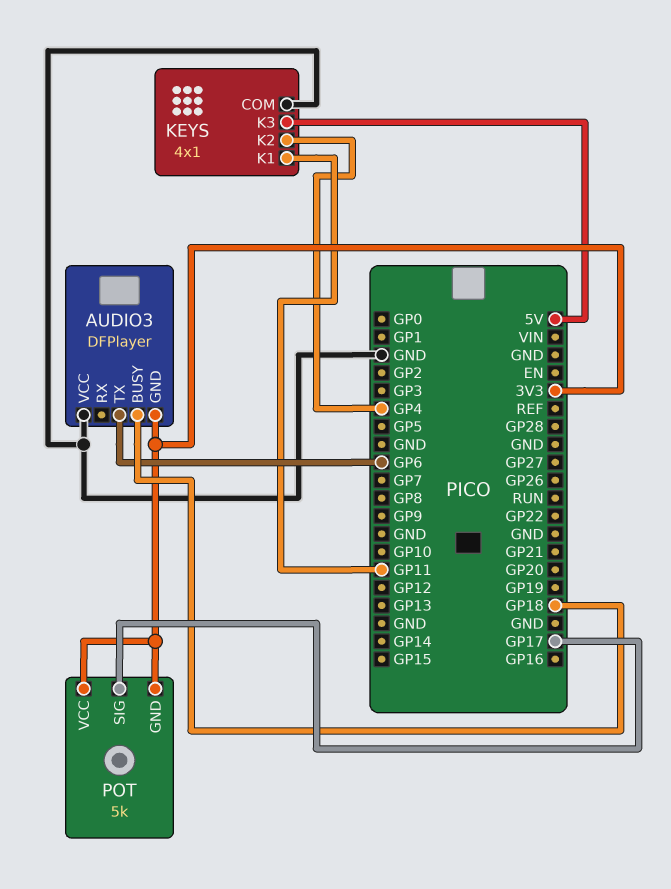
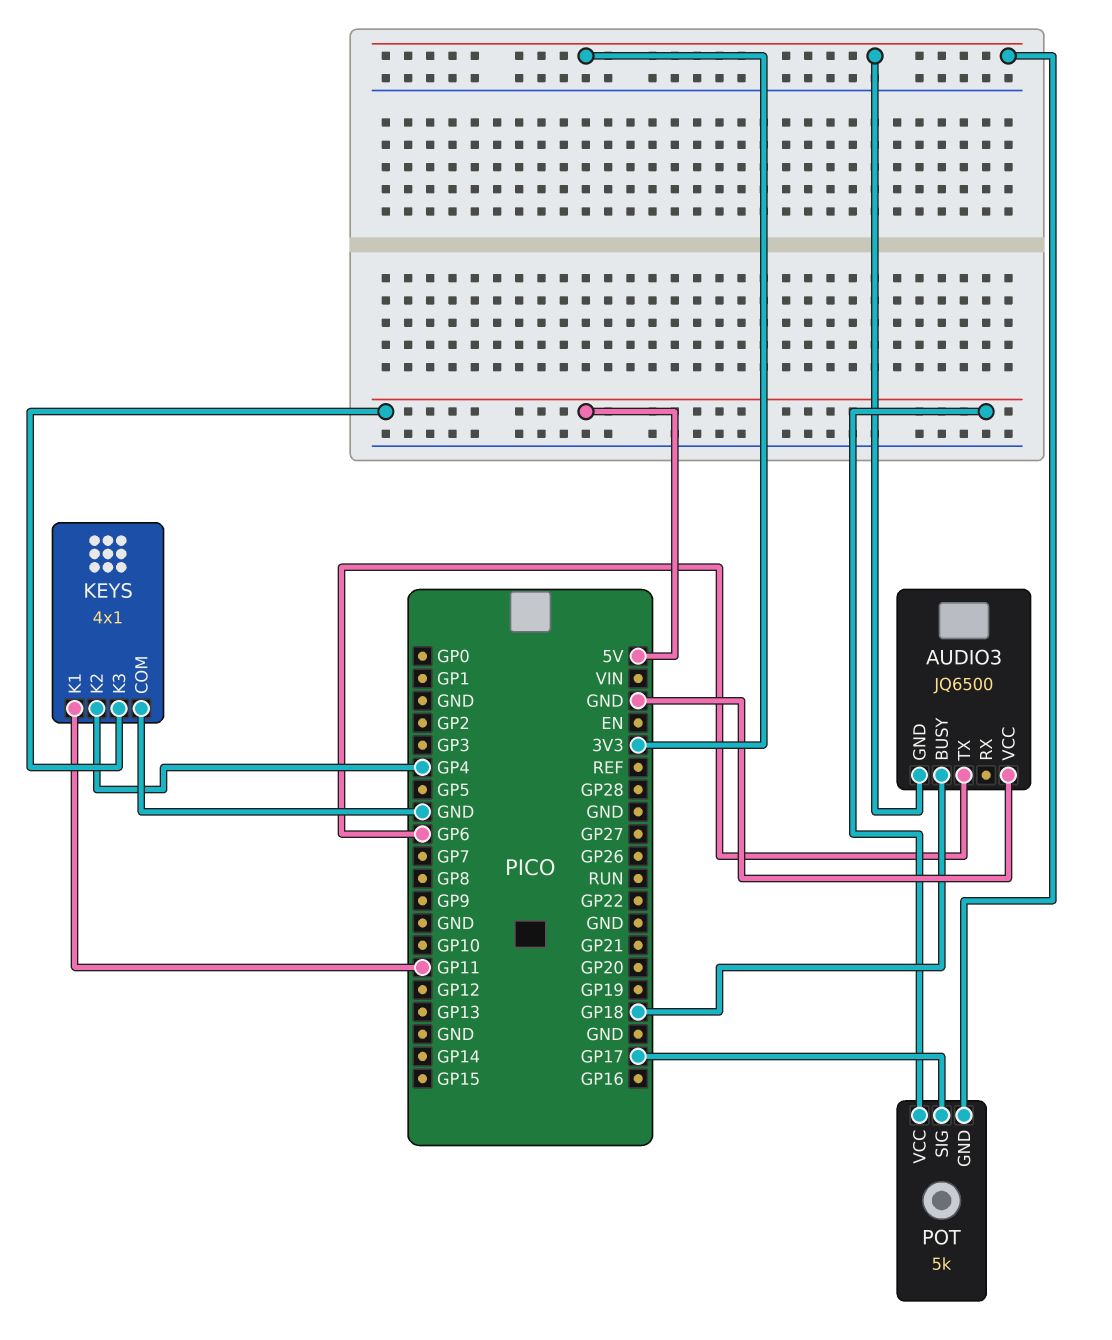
AUDIO3: DFPlayer -> JQ6500
POT pin VCC: 3V3 -> 5V

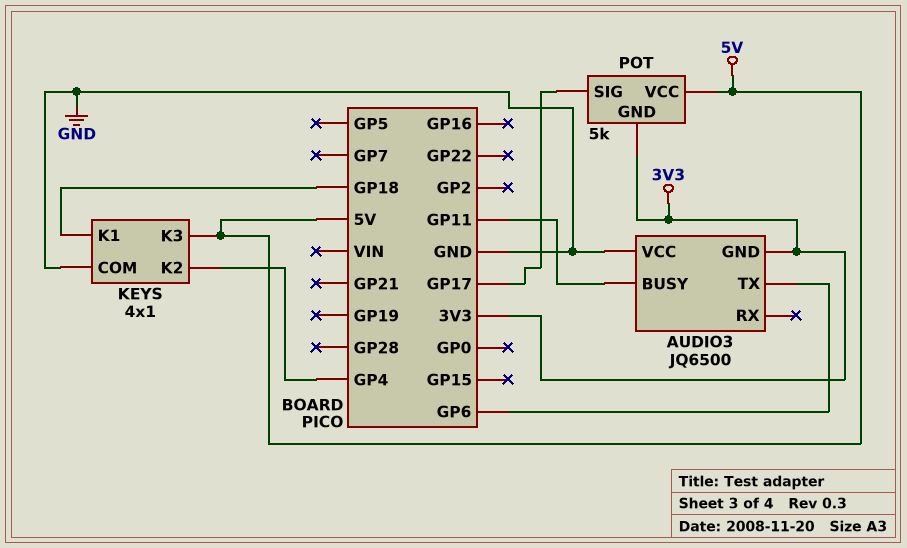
AUDIO3 pin BUSY: GP18 -> GP11
KEYS pin K1: GP11 -> GP18

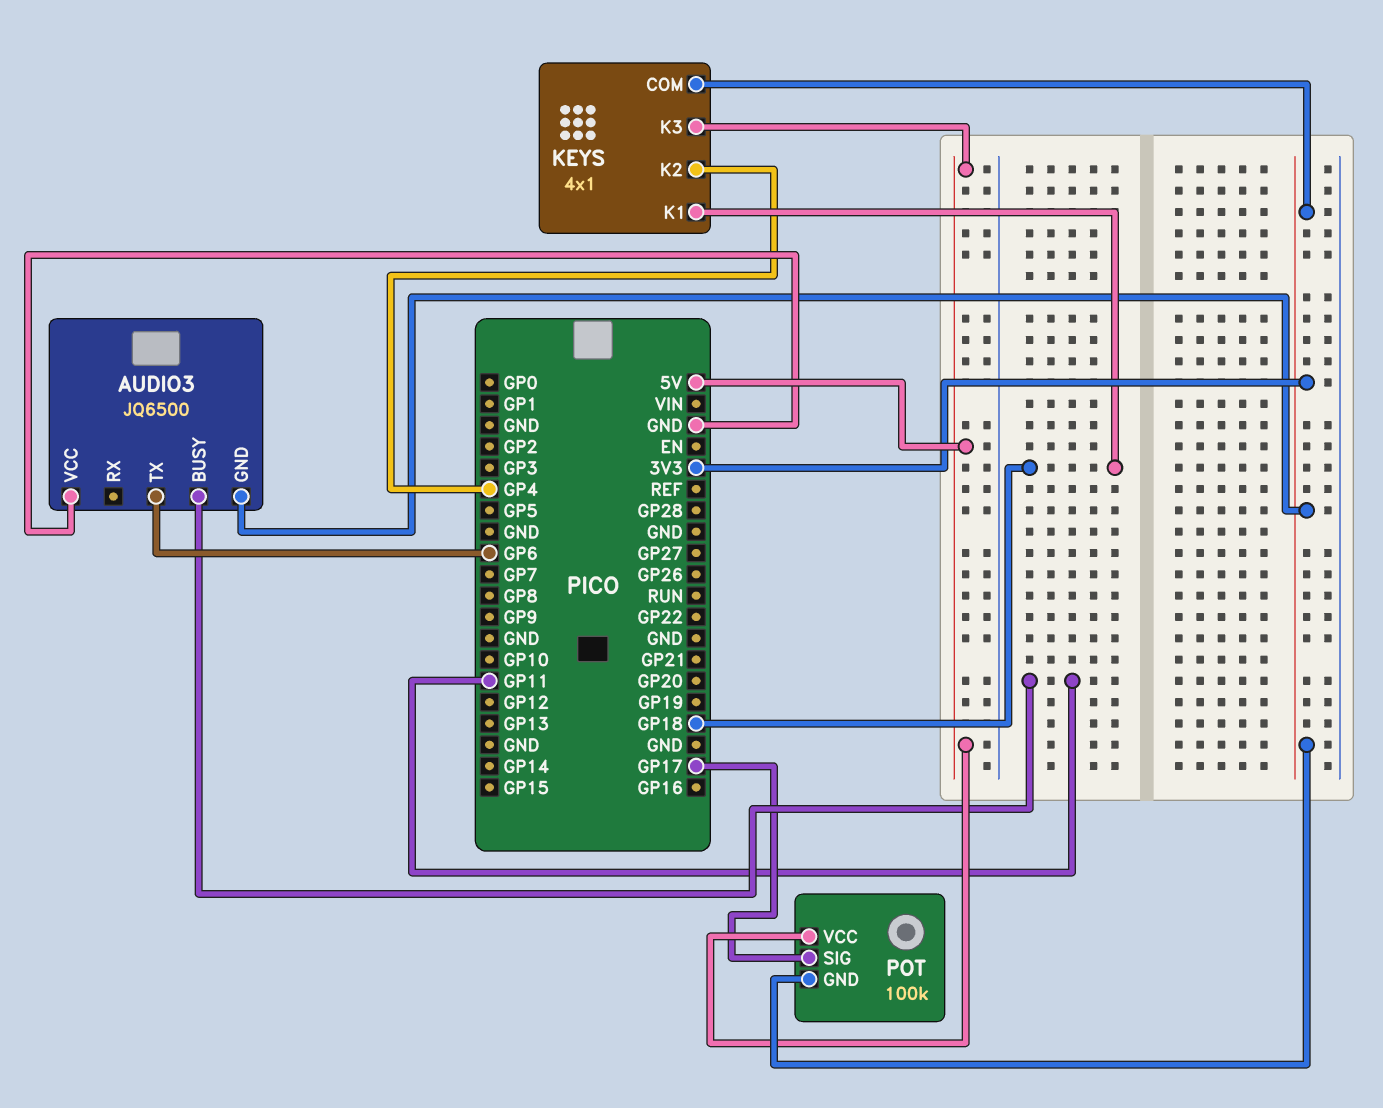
KEYS pin COM: GND -> 3V3
POT: 5k -> 100k

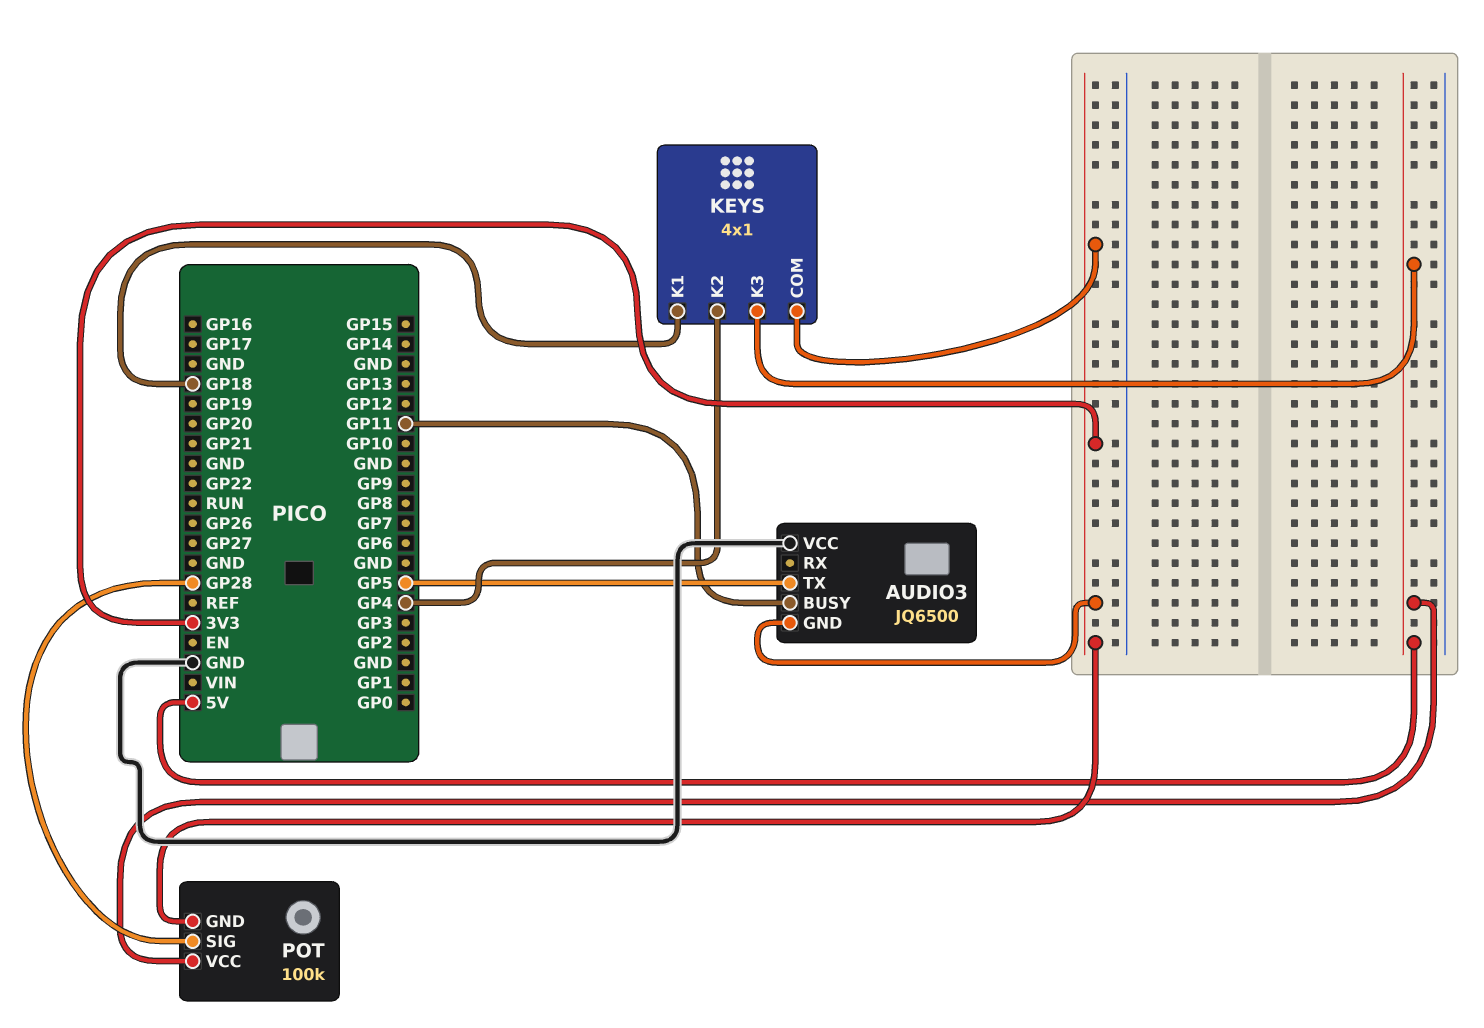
AUDIO3 pin TX: GP6 -> GP5
POT pin SIG: GP17 -> GP28

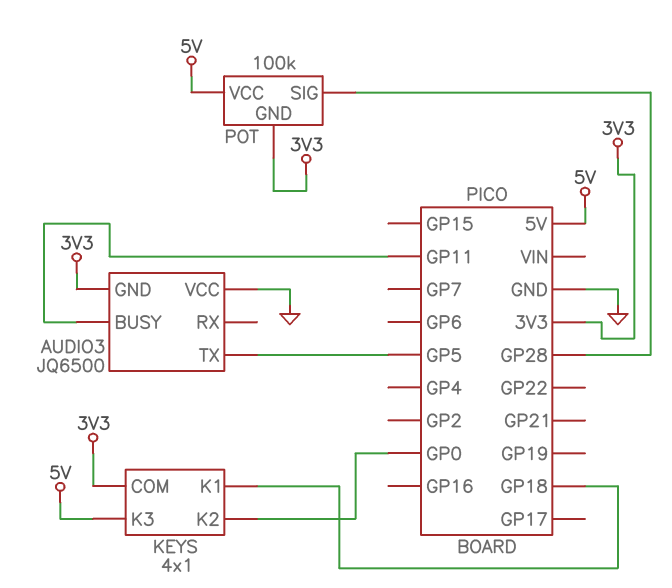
KEYS pin K2: GP4 -> GP0

